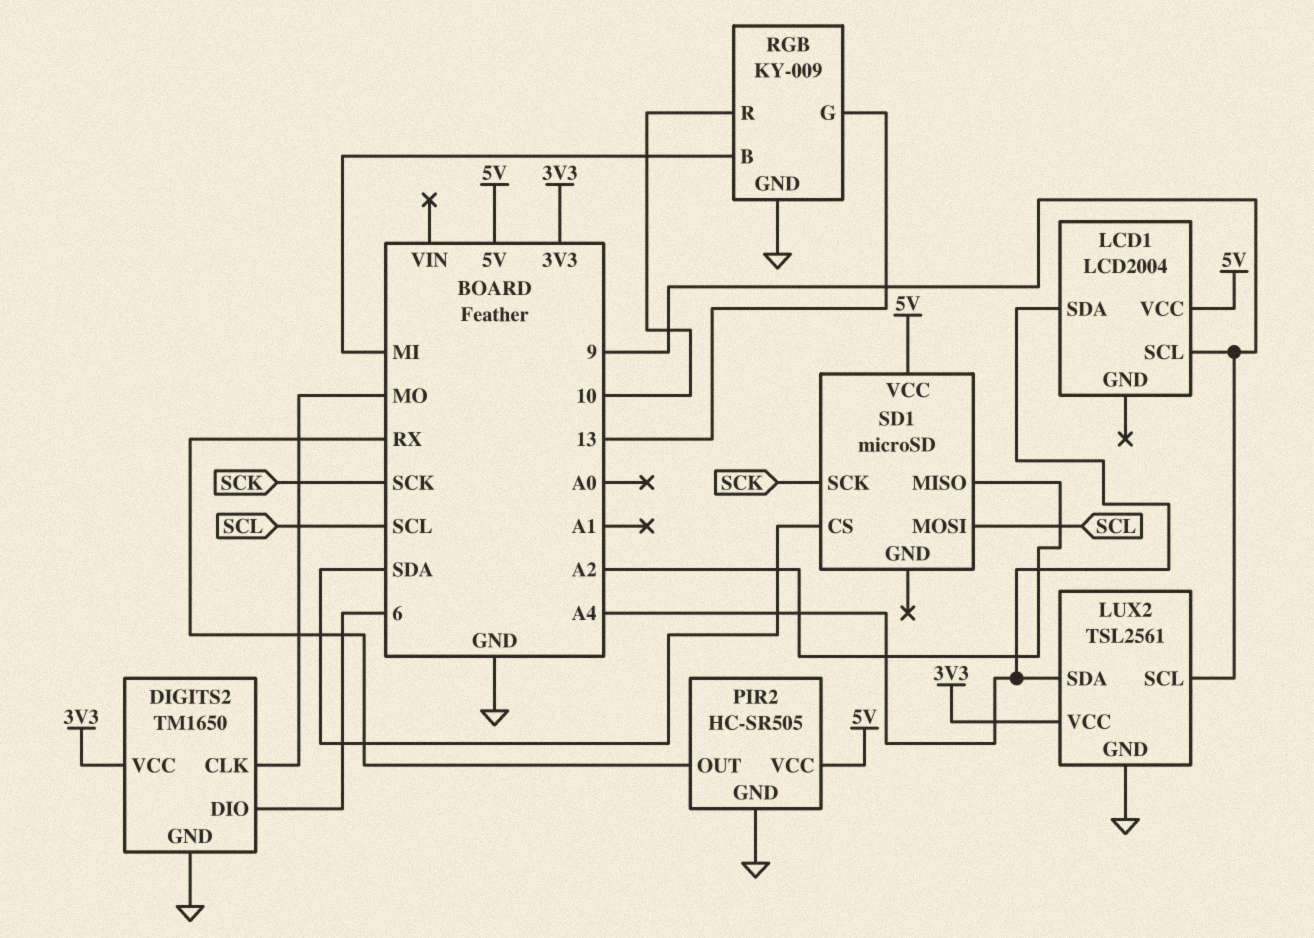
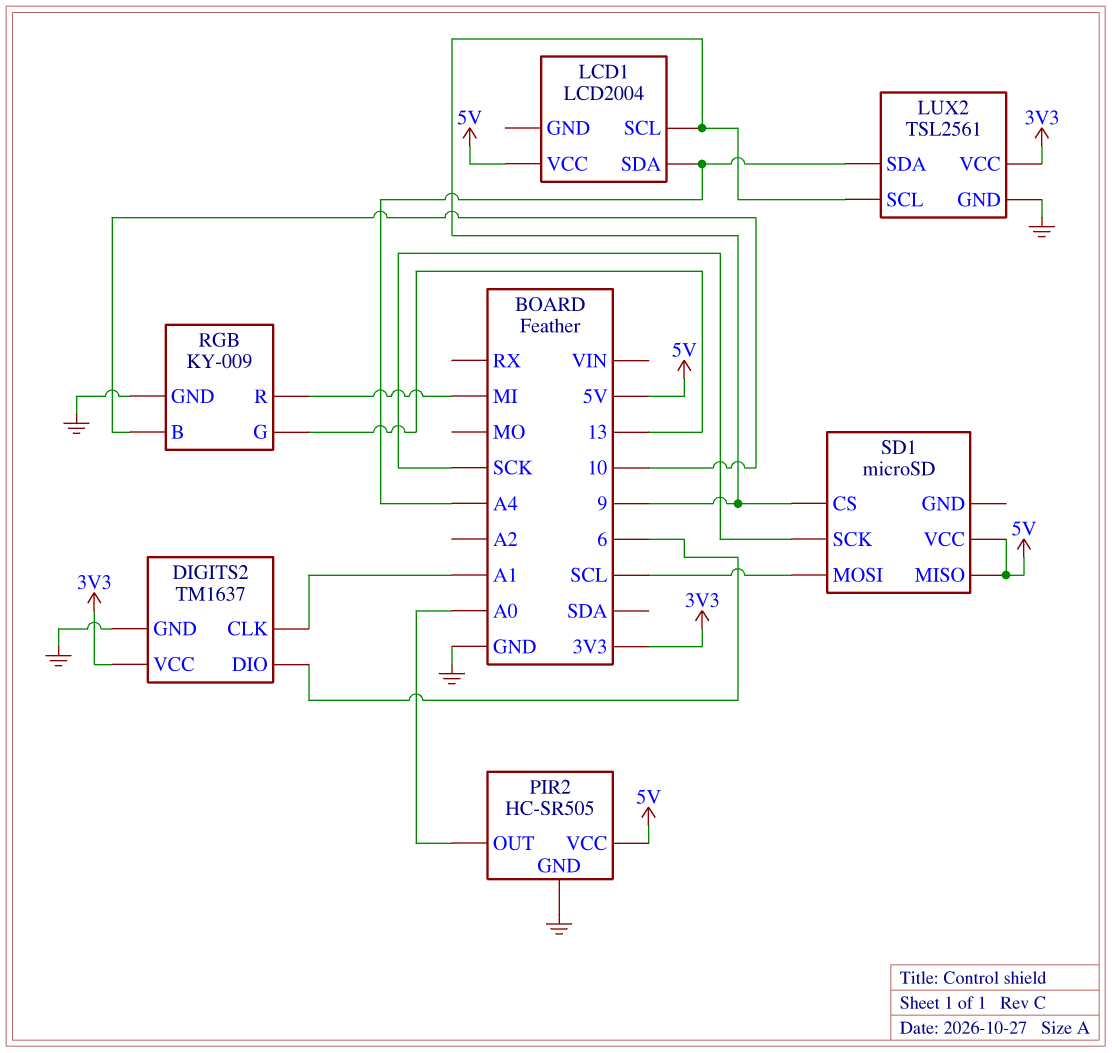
DIGITS2: TM1650 -> TM1637
DIGITS2 pin CLK: MO -> A1
PIR2 pin OUT: RX -> A0
RGB pin B: MI -> 10
RGB pin R: 10 -> MI
SD1 pin CS: SDA -> 9
SD1 pin MISO: A2 -> 5V

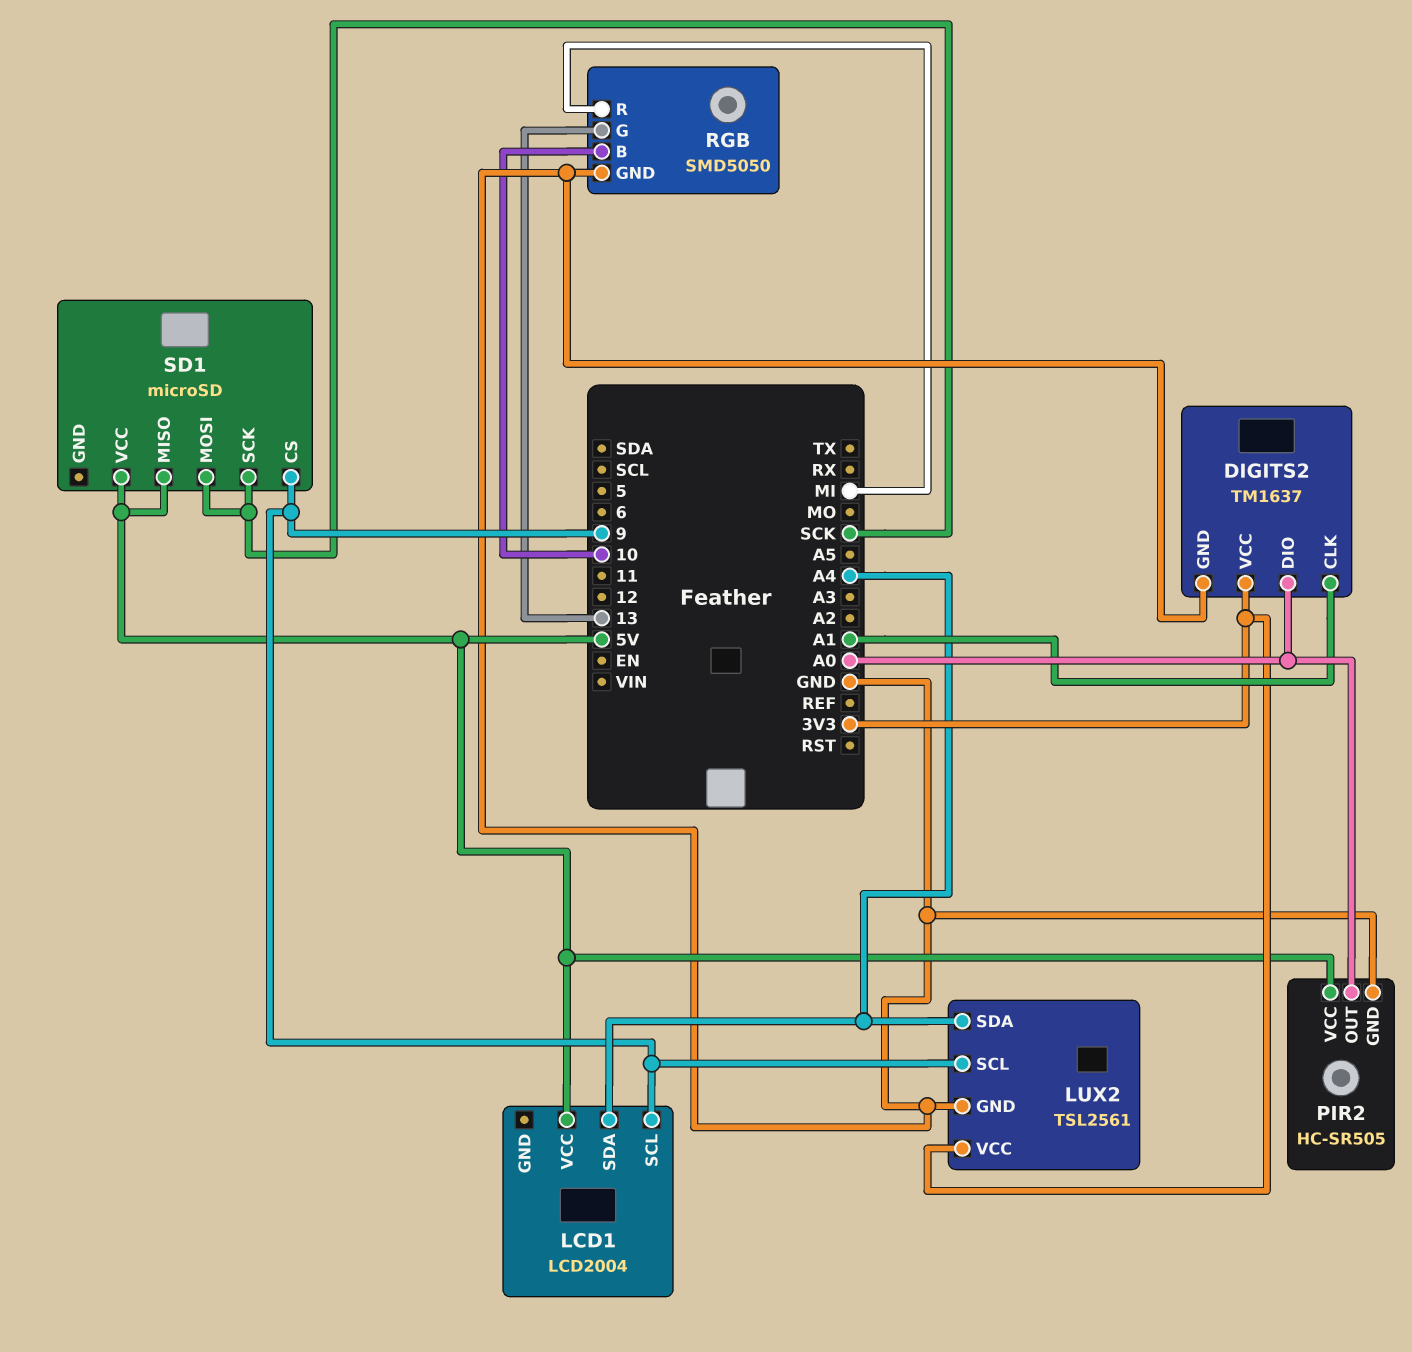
DIGITS2 pin DIO: 6 -> A0
RGB: KY-009 -> SMD5050
SD1 pin MOSI: SCL -> SCK

